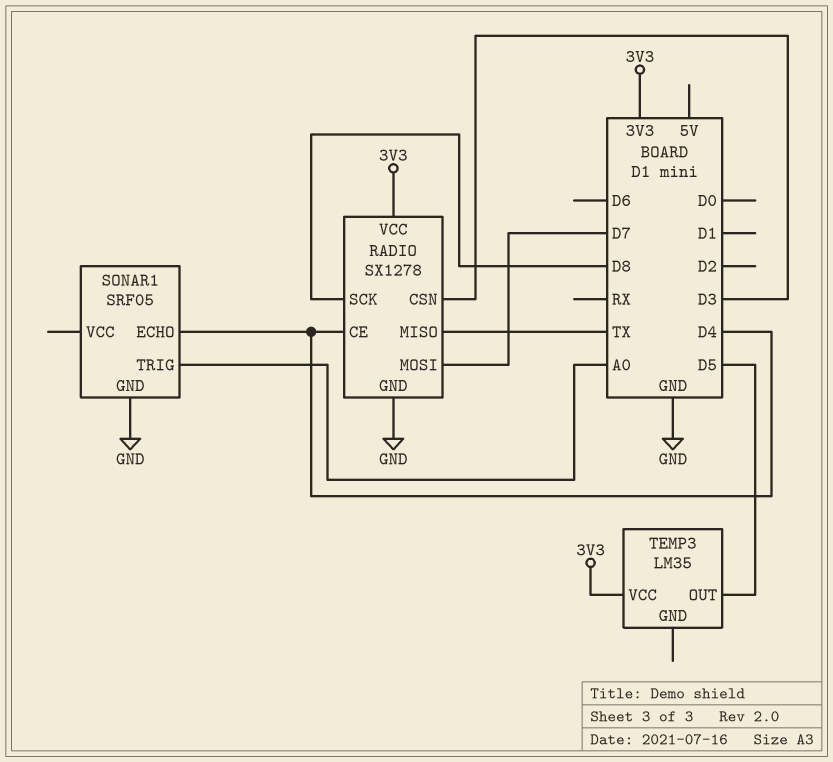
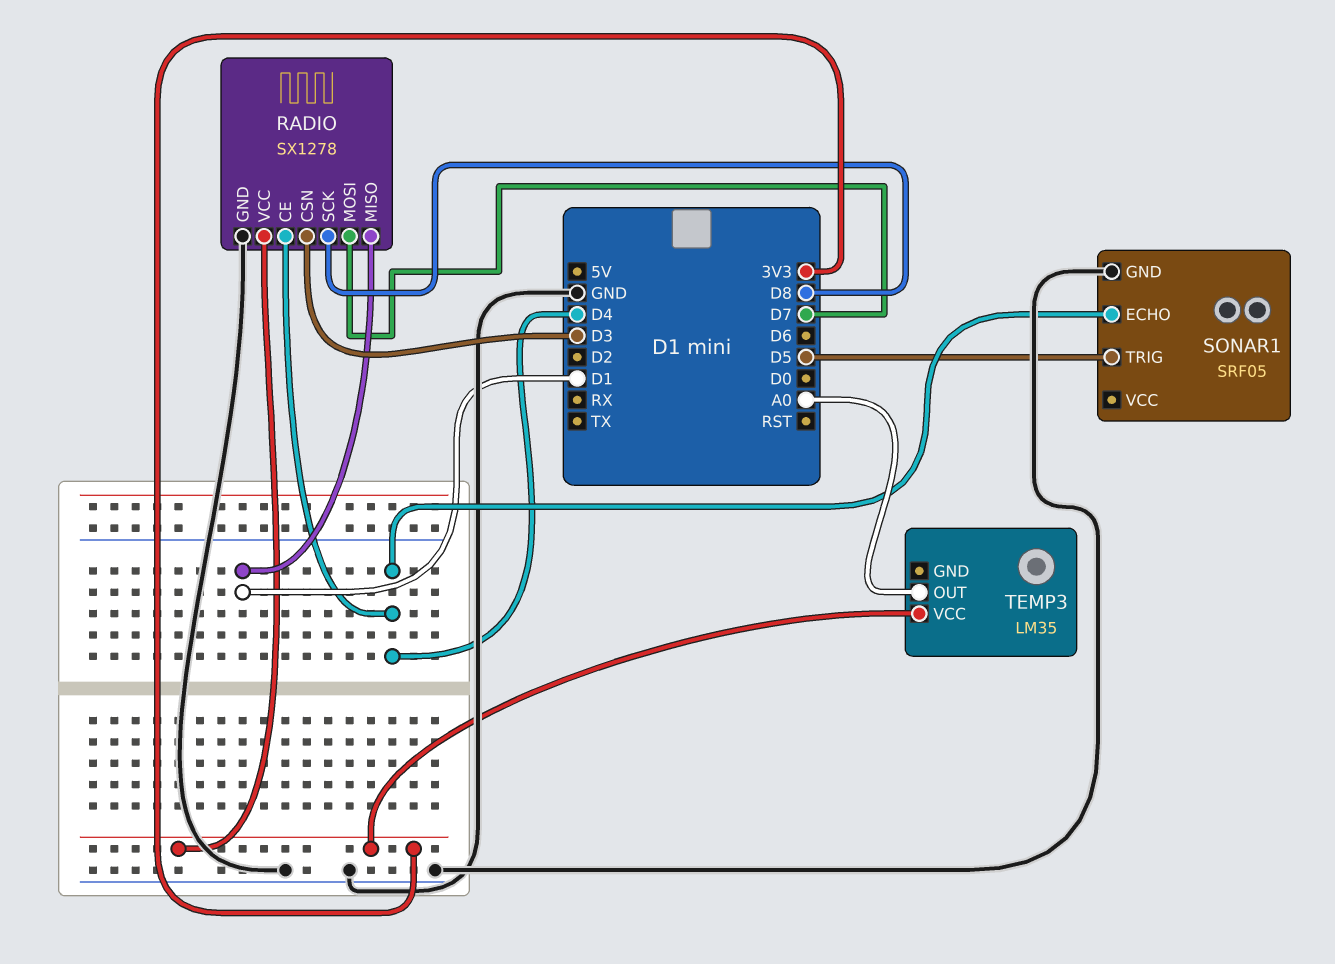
RADIO pin MISO: TX -> D1
SONAR1 pin TRIG: A0 -> D5
TEMP3 pin OUT: D5 -> A0

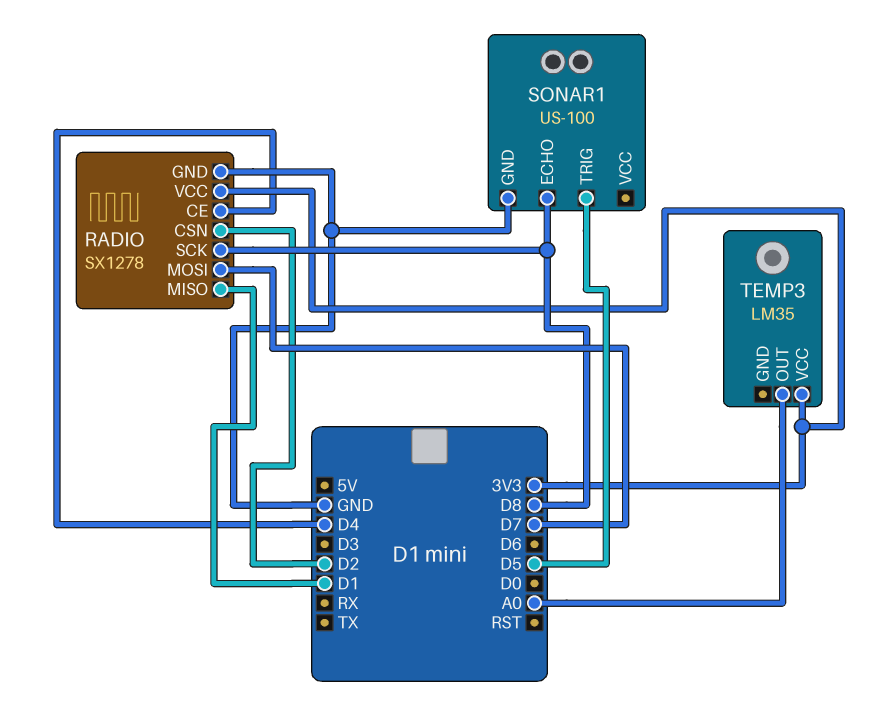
RADIO pin CSN: D3 -> D2
SONAR1: SRF05 -> US-100
SONAR1 pin ECHO: D4 -> D8

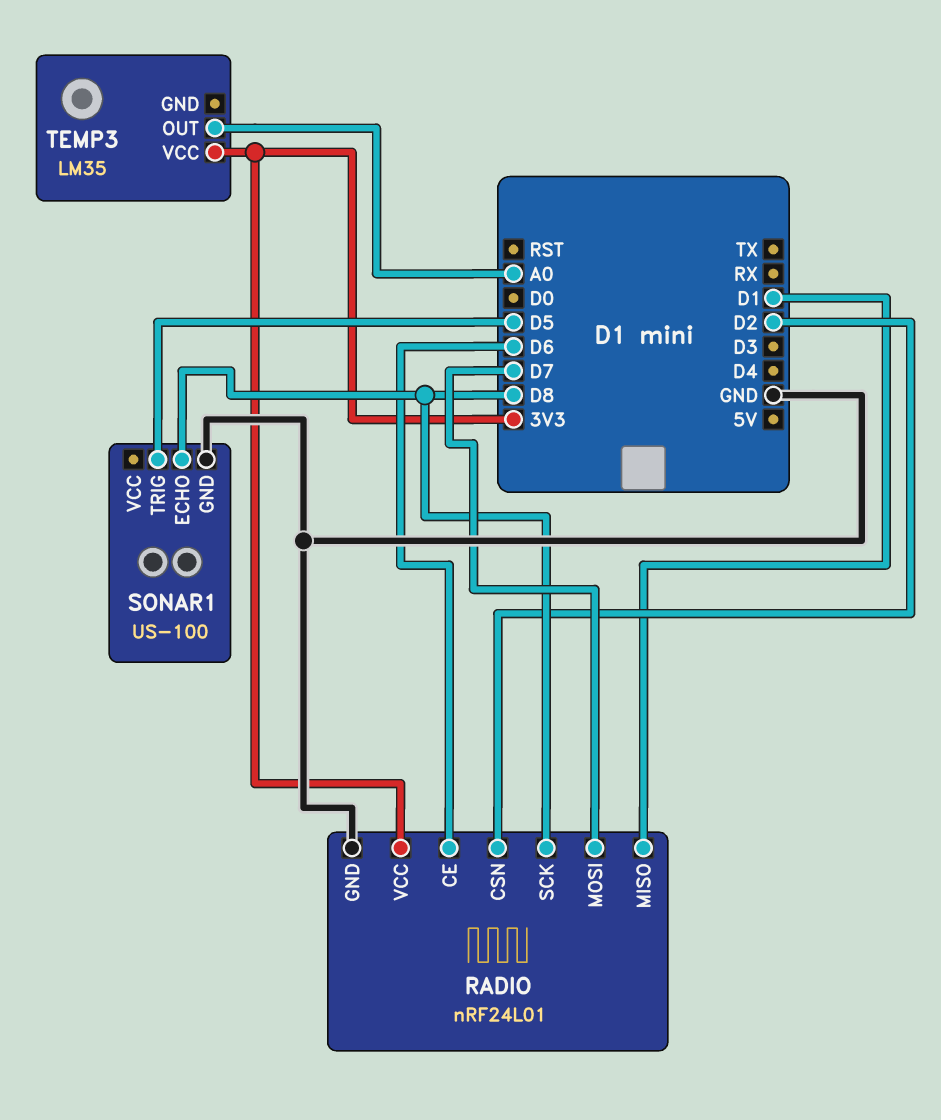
RADIO: SX1278 -> nRF24L01
RADIO pin CE: D4 -> D6

